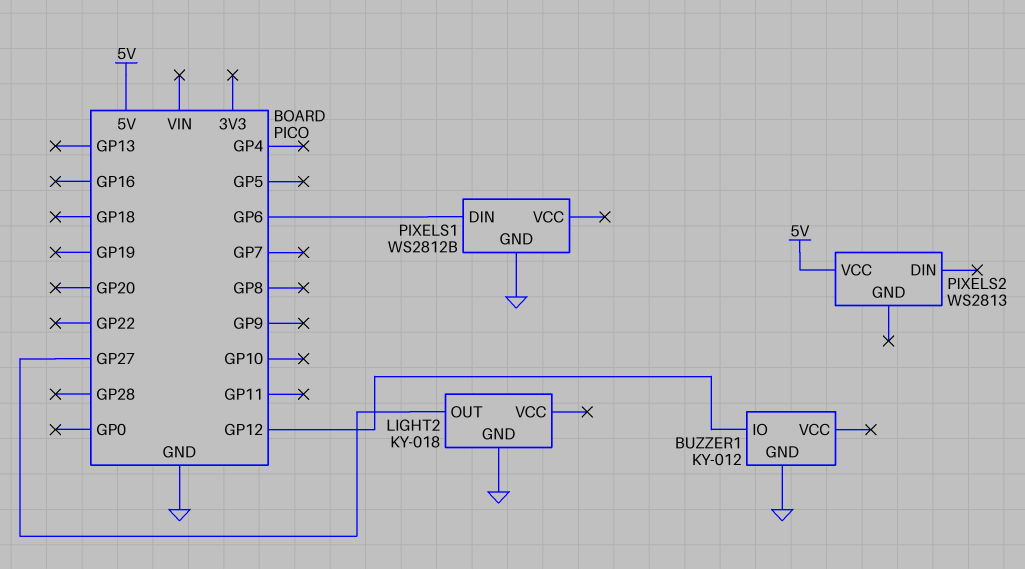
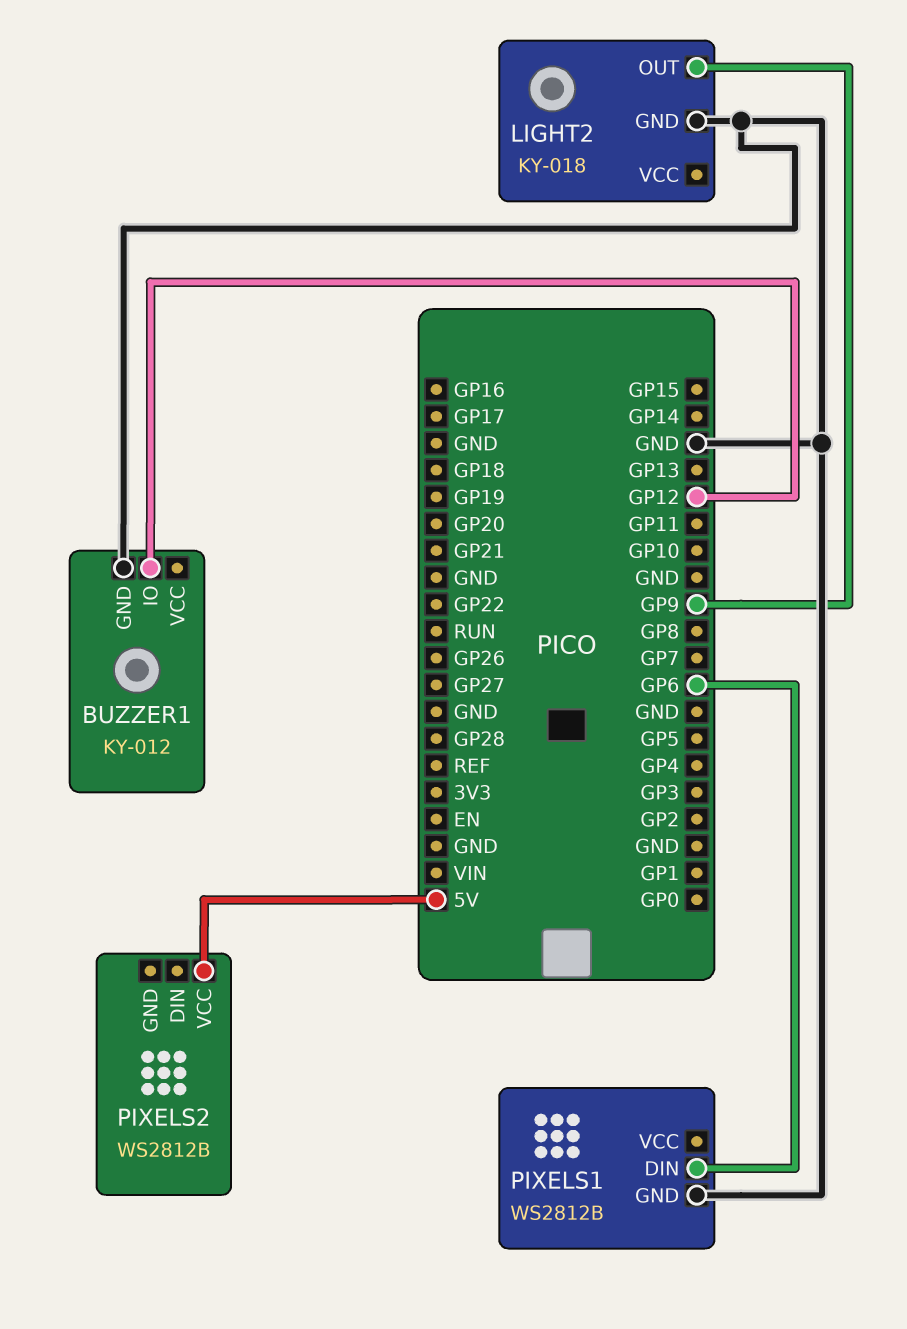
LIGHT2 pin OUT: GP27 -> GP9
PIXELS2: WS2813 -> WS2812B

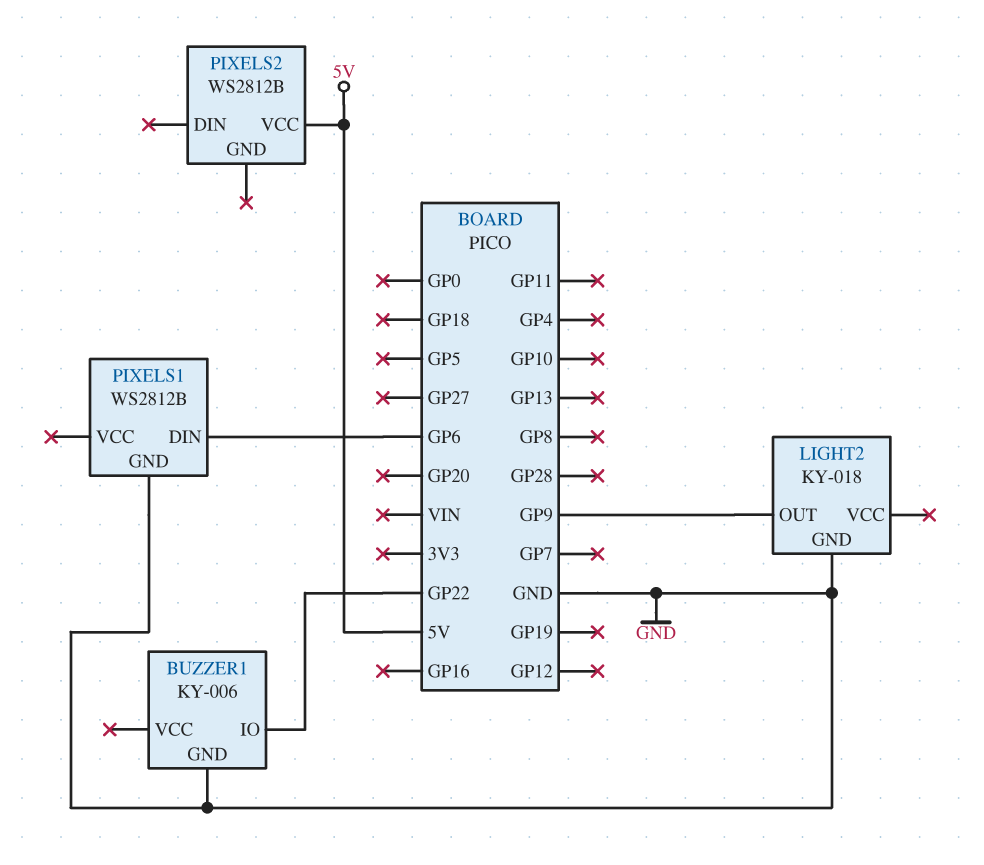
BUZZER1: KY-012 -> KY-006
BUZZER1 pin IO: GP12 -> GP22

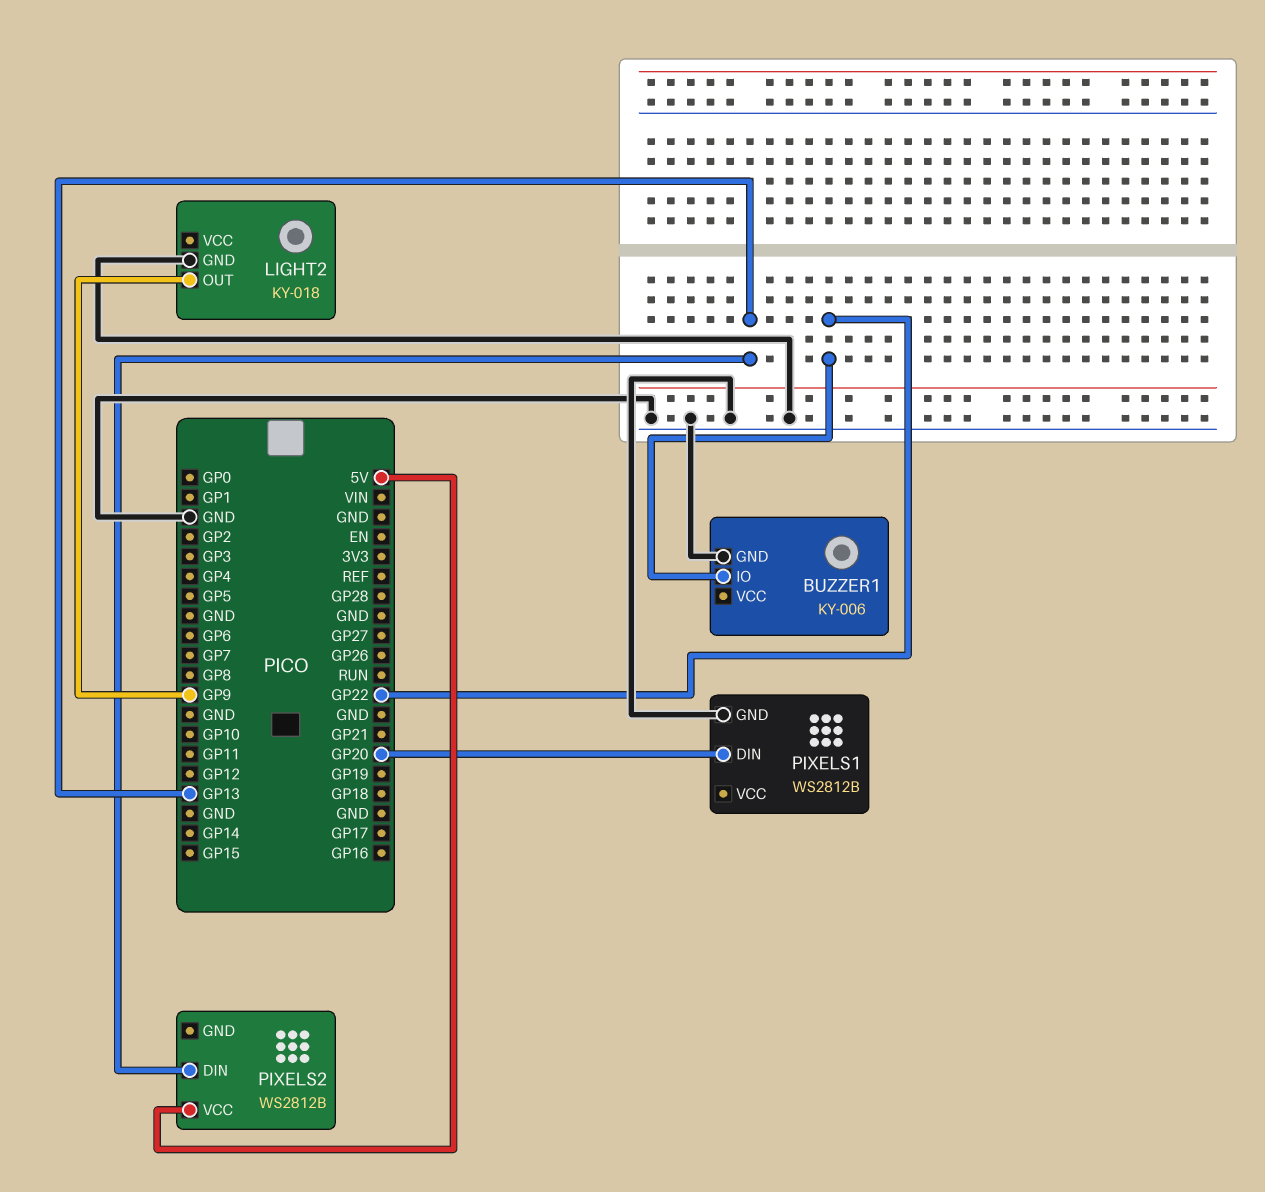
PIXELS1 pin DIN: GP6 -> GP20
PIXELS2 pin DIN: none -> GP13

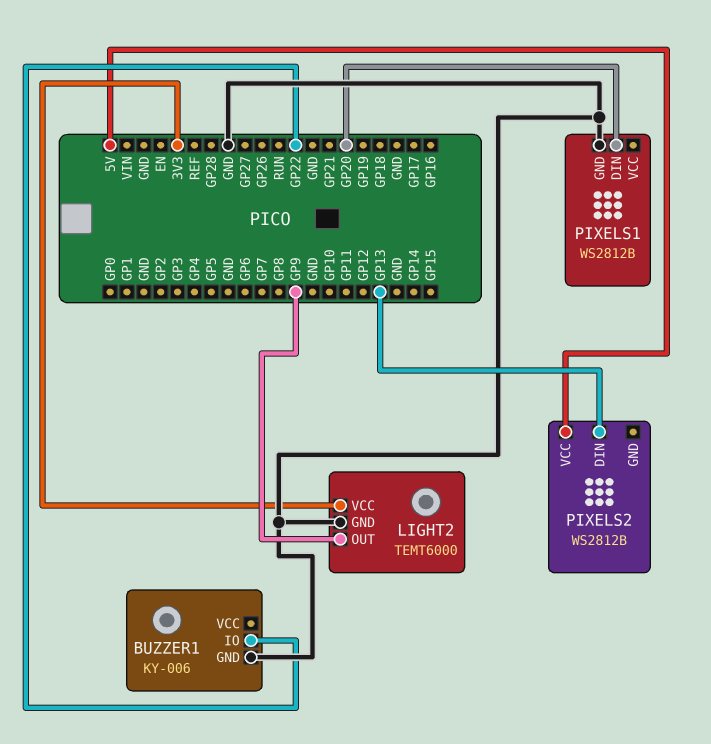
LIGHT2: KY-018 -> TEMT6000
LIGHT2 pin VCC: none -> 3V3

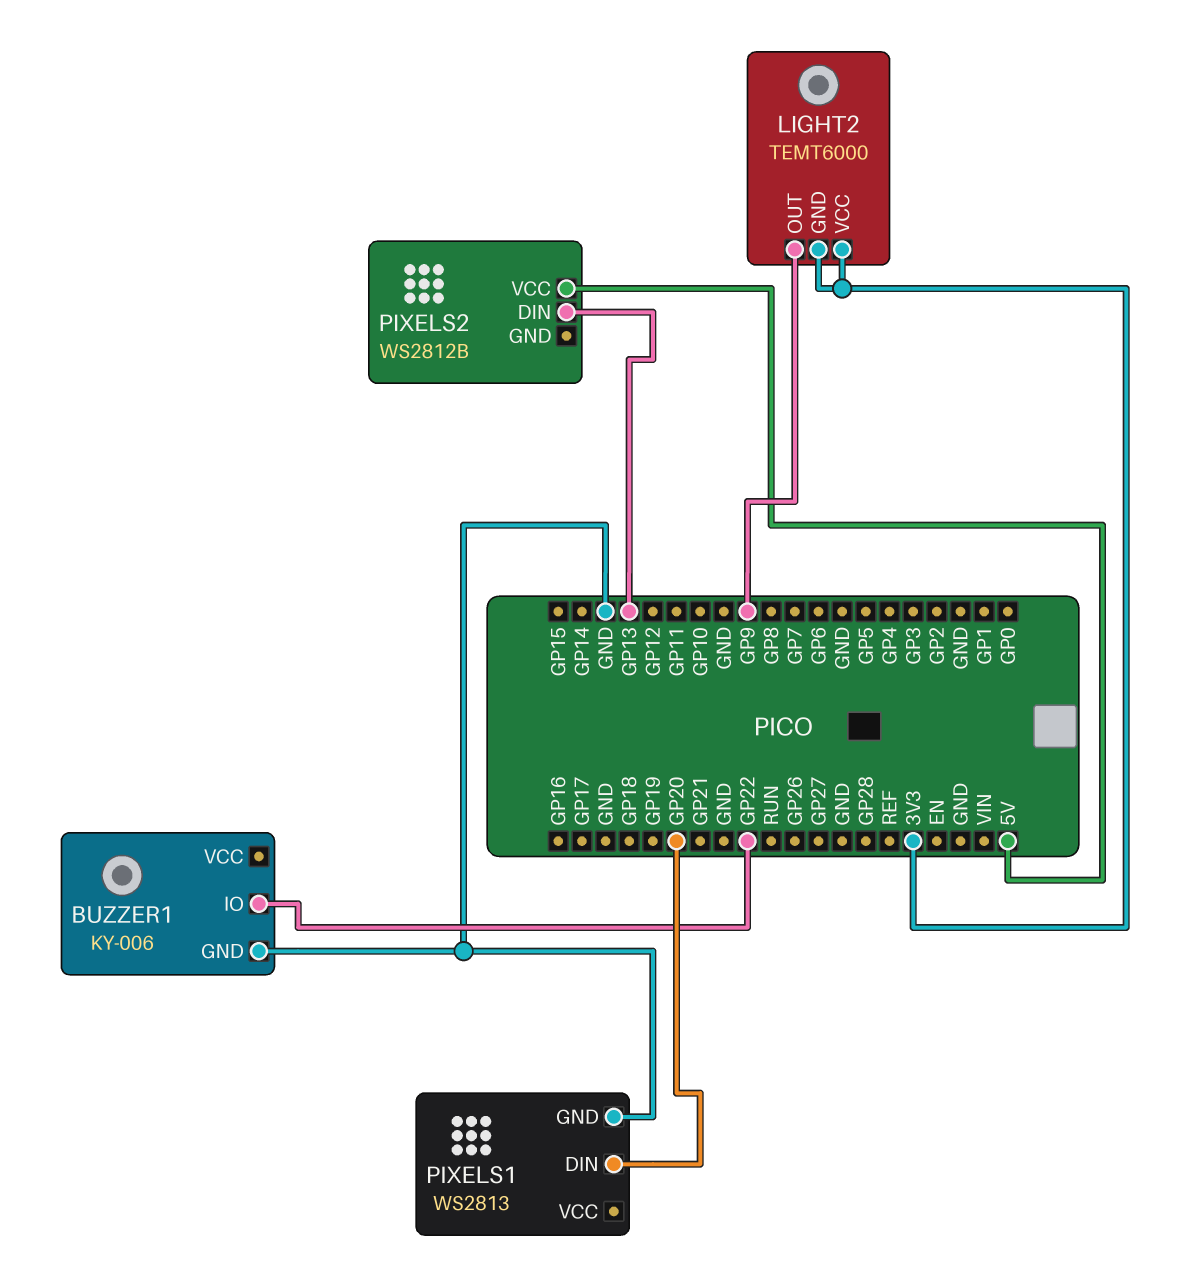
LIGHT2 pin GND: GND -> 3V3
PIXELS1: WS2812B -> WS2813

